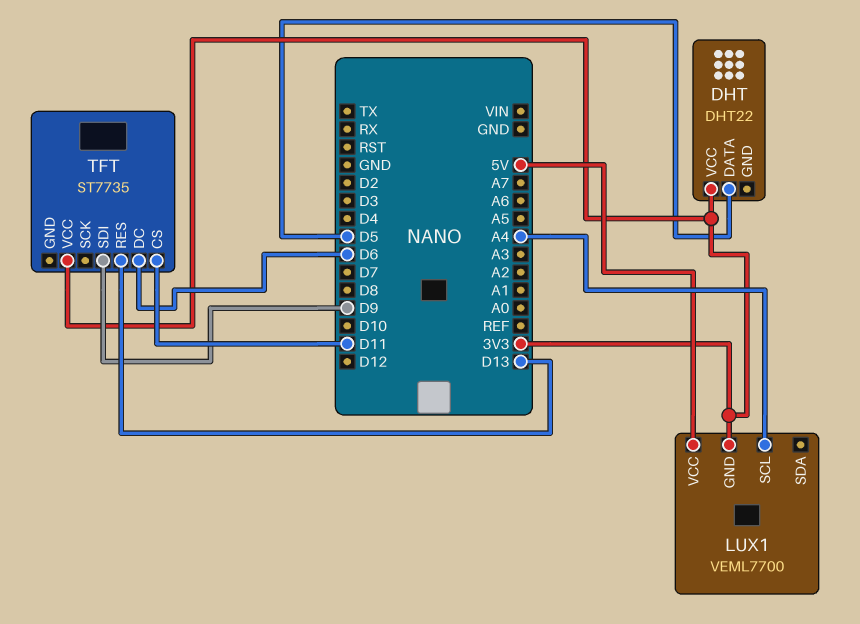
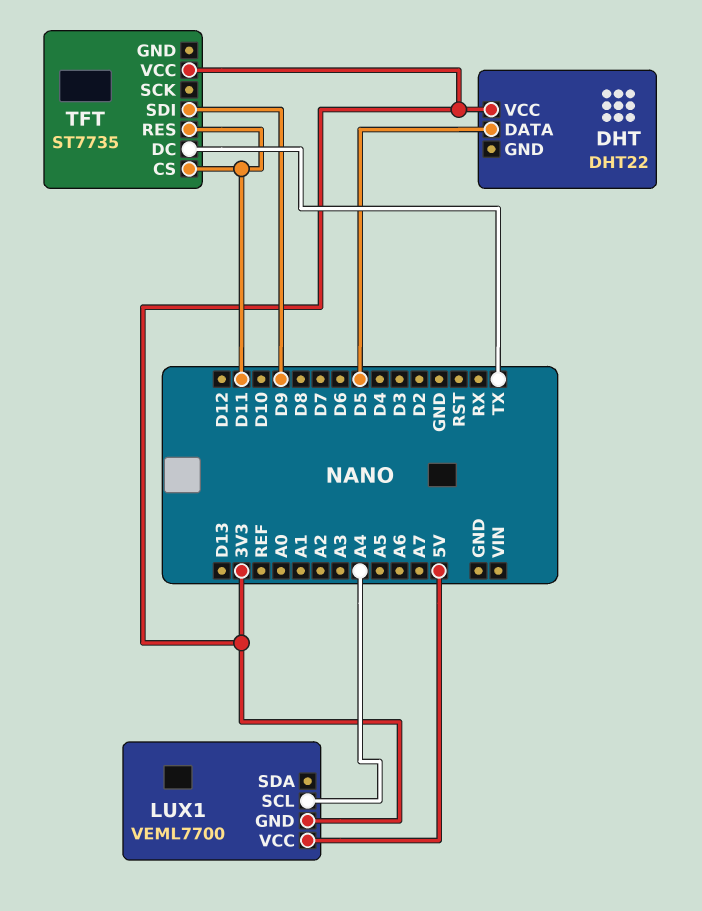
TFT pin DC: D6 -> TX
TFT pin RES: D13 -> D11

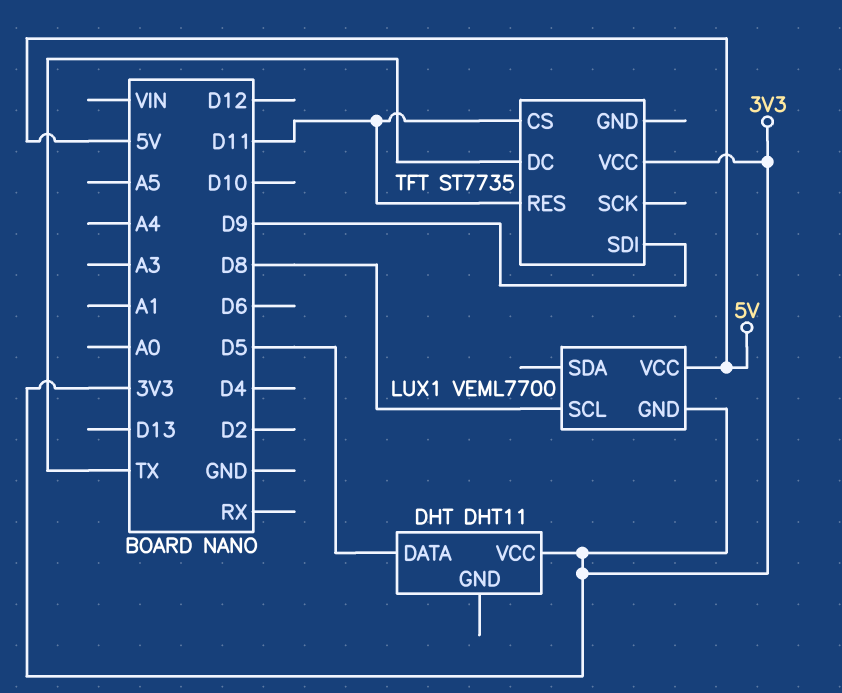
DHT: DHT22 -> DHT11
LUX1 pin SCL: A4 -> D8

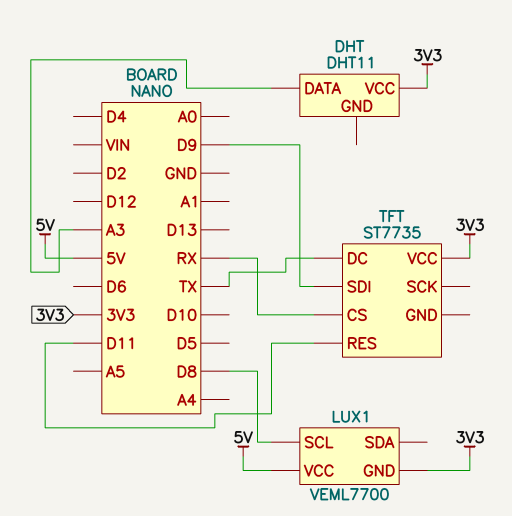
DHT pin DATA: D5 -> A3
TFT pin CS: D11 -> RX

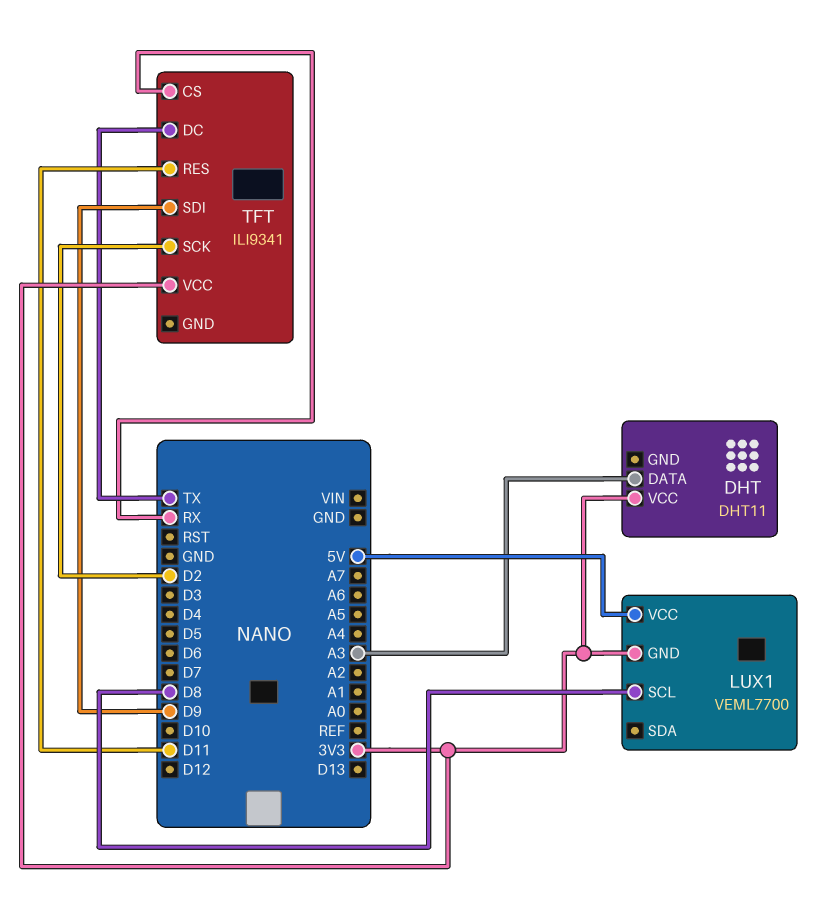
TFT: ST7735 -> ILI9341
TFT pin SCK: none -> D2

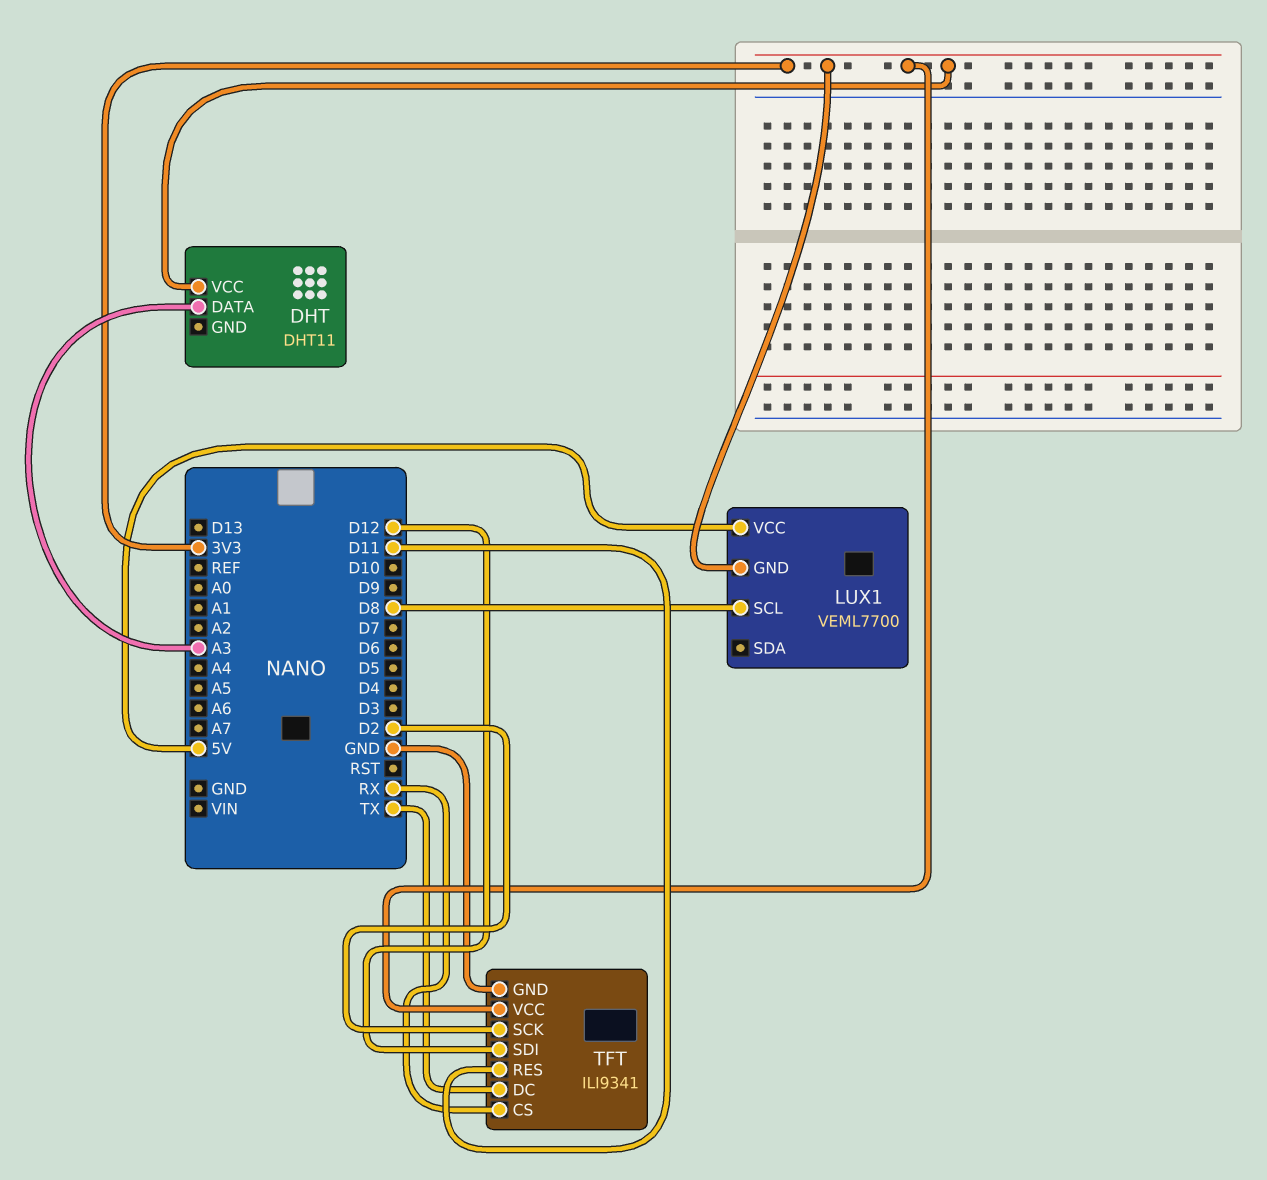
TFT pin GND: none -> GND
TFT pin SDI: D9 -> D12

